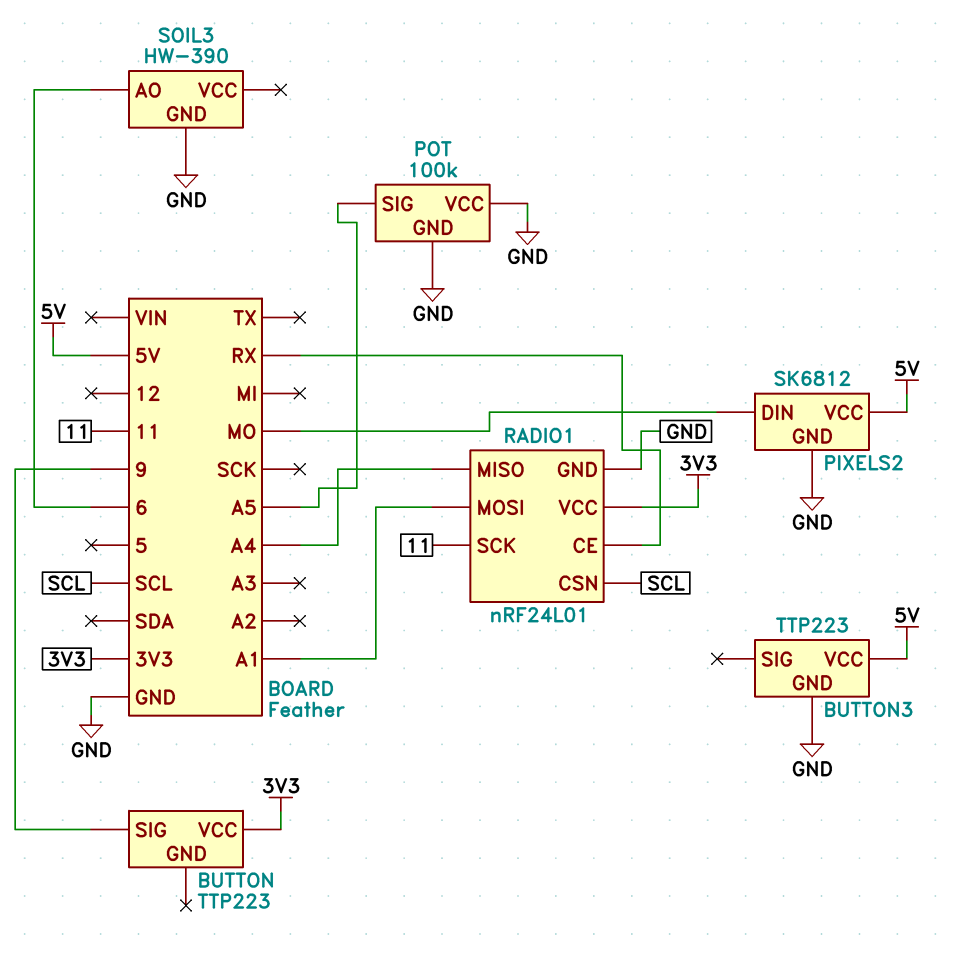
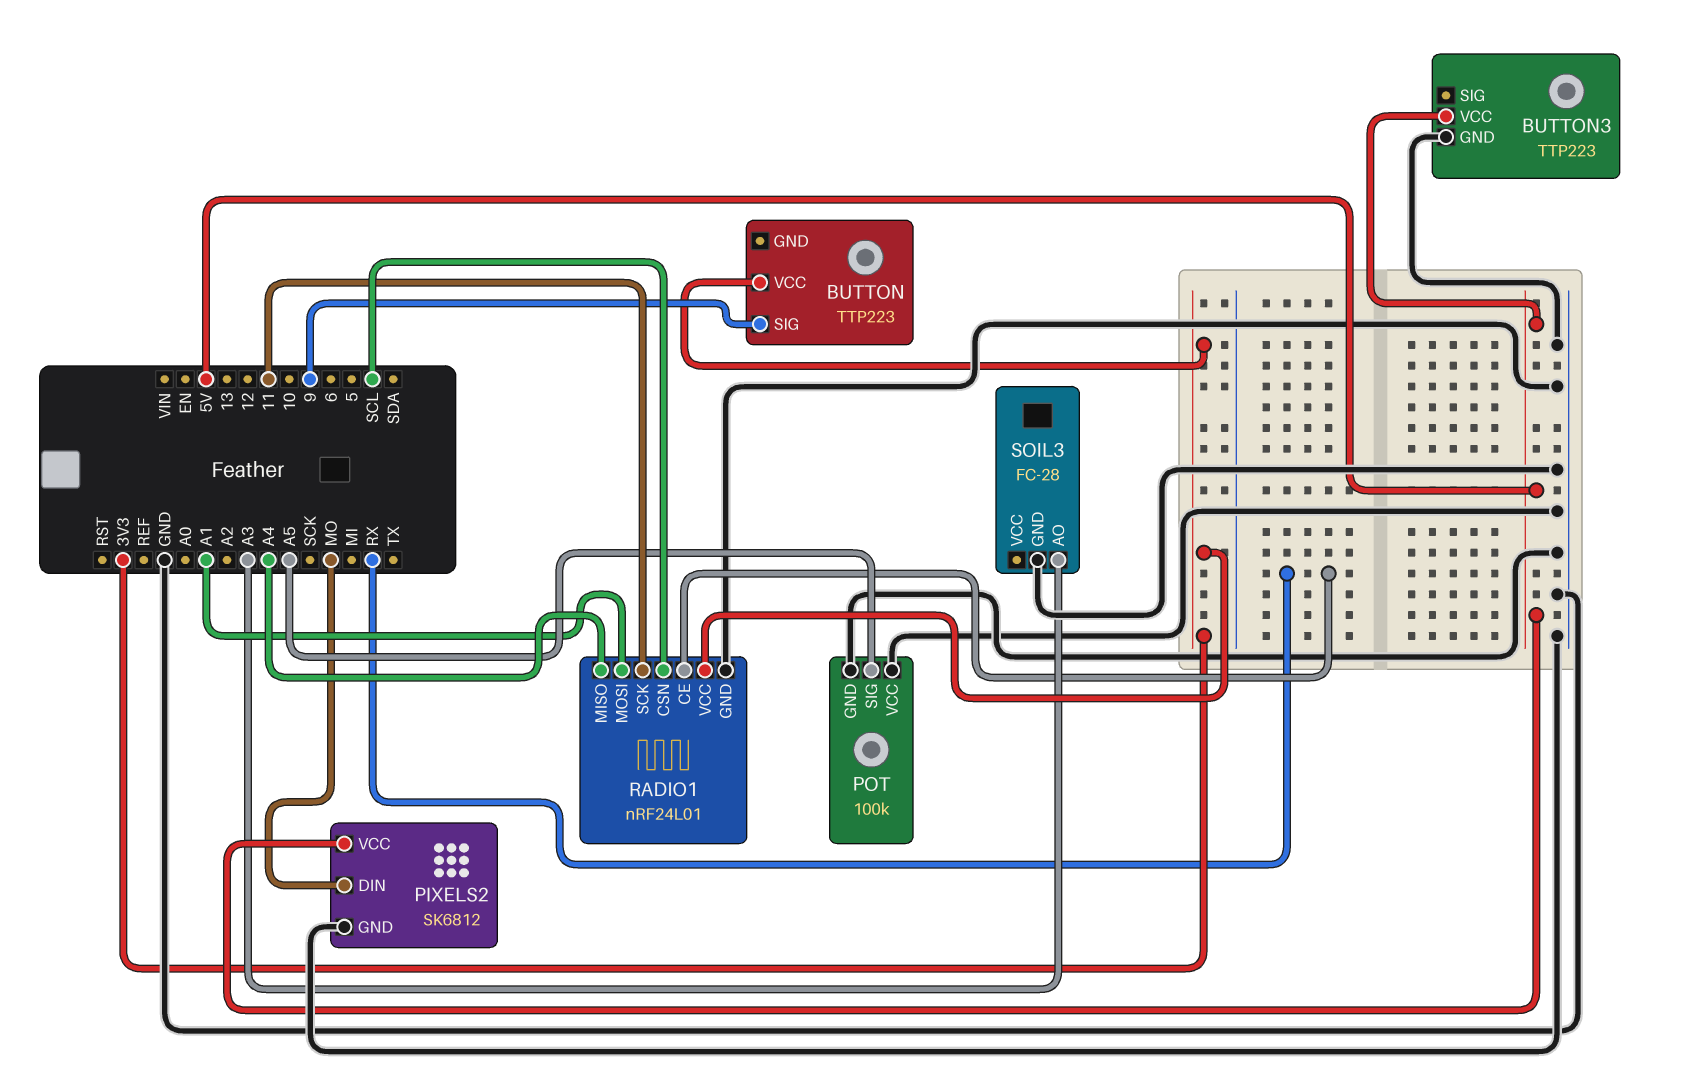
SOIL3: HW-390 -> FC-28
SOIL3 pin AO: 6 -> A3

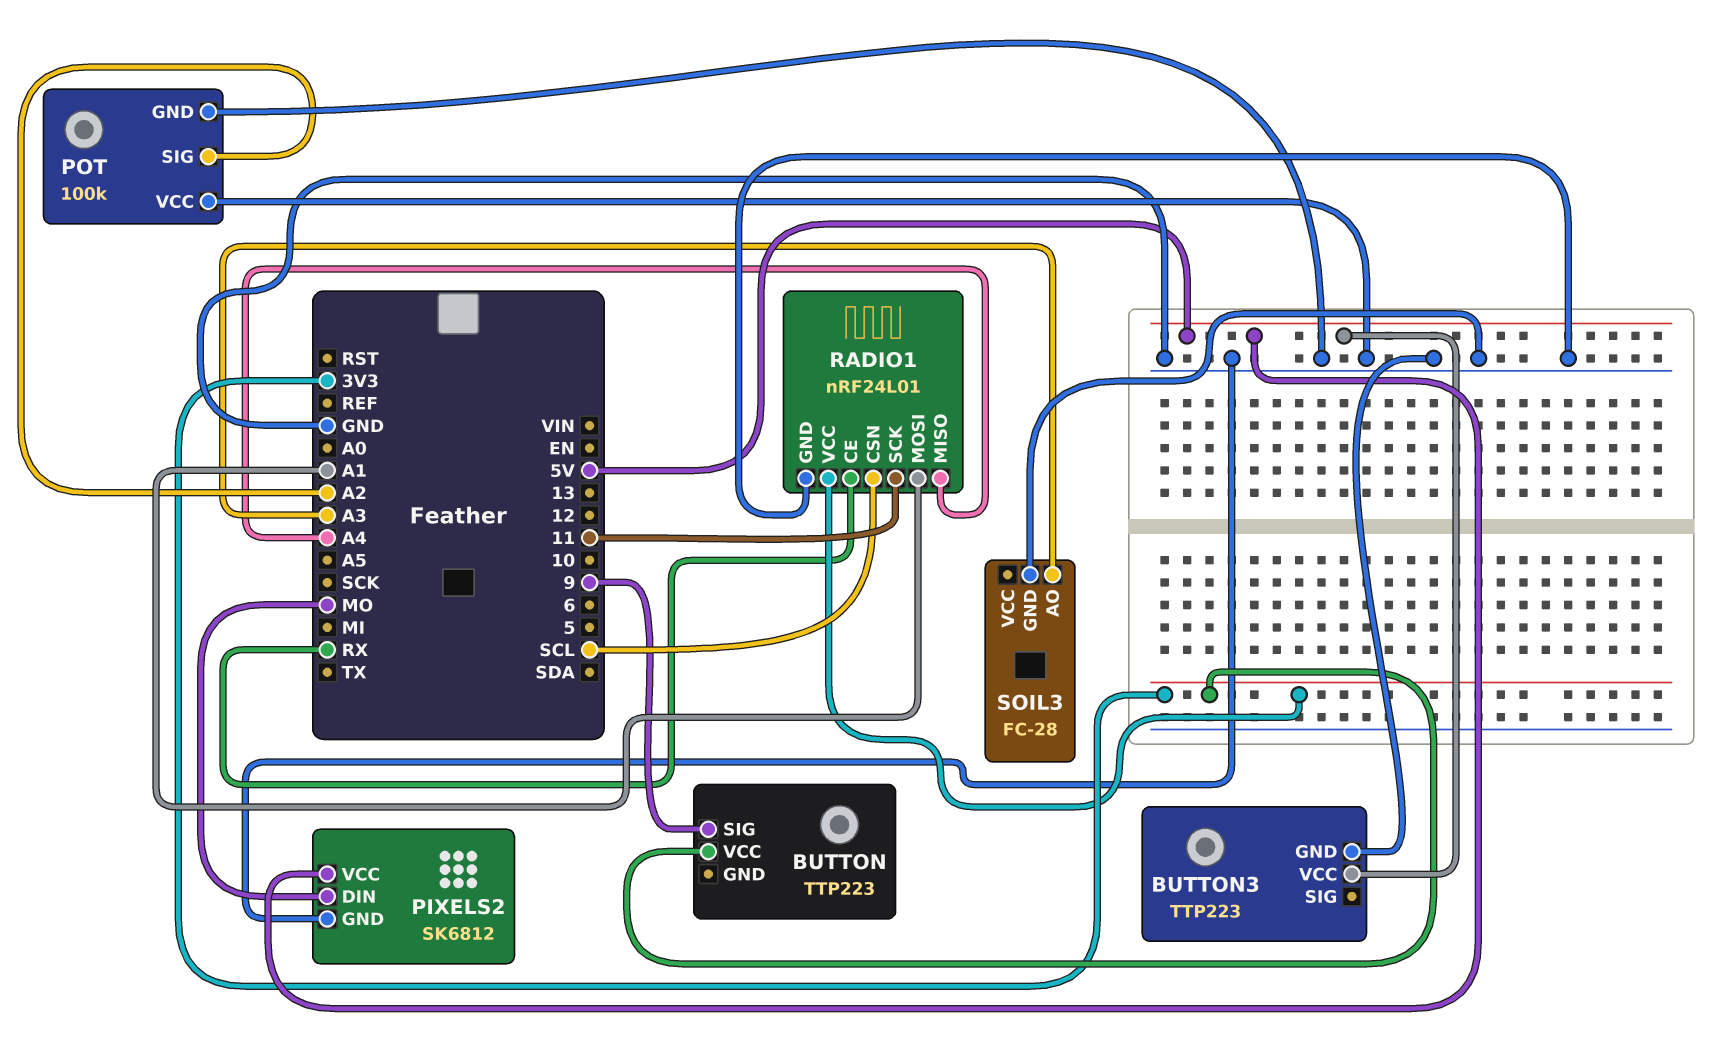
POT pin SIG: A5 -> A2

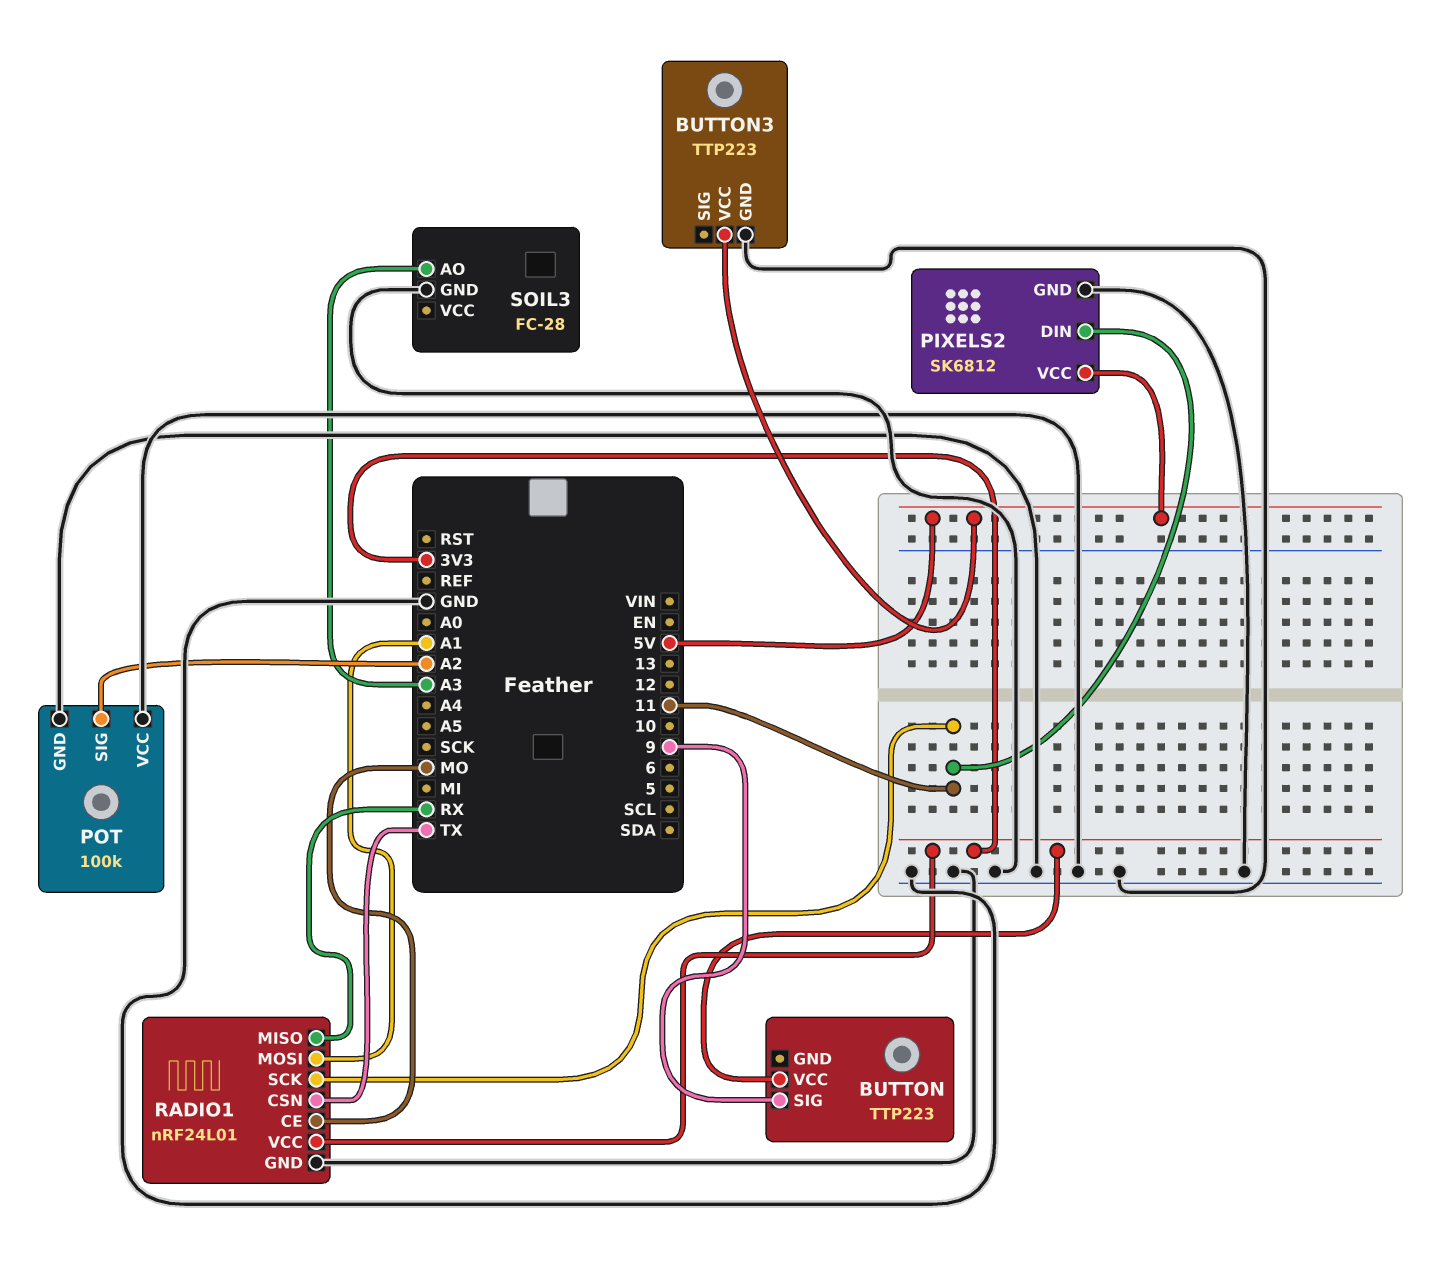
PIXELS2 pin DIN: MO -> 11
RADIO1 pin CE: RX -> MO
RADIO1 pin CSN: SCL -> TX
RADIO1 pin MISO: A4 -> RX

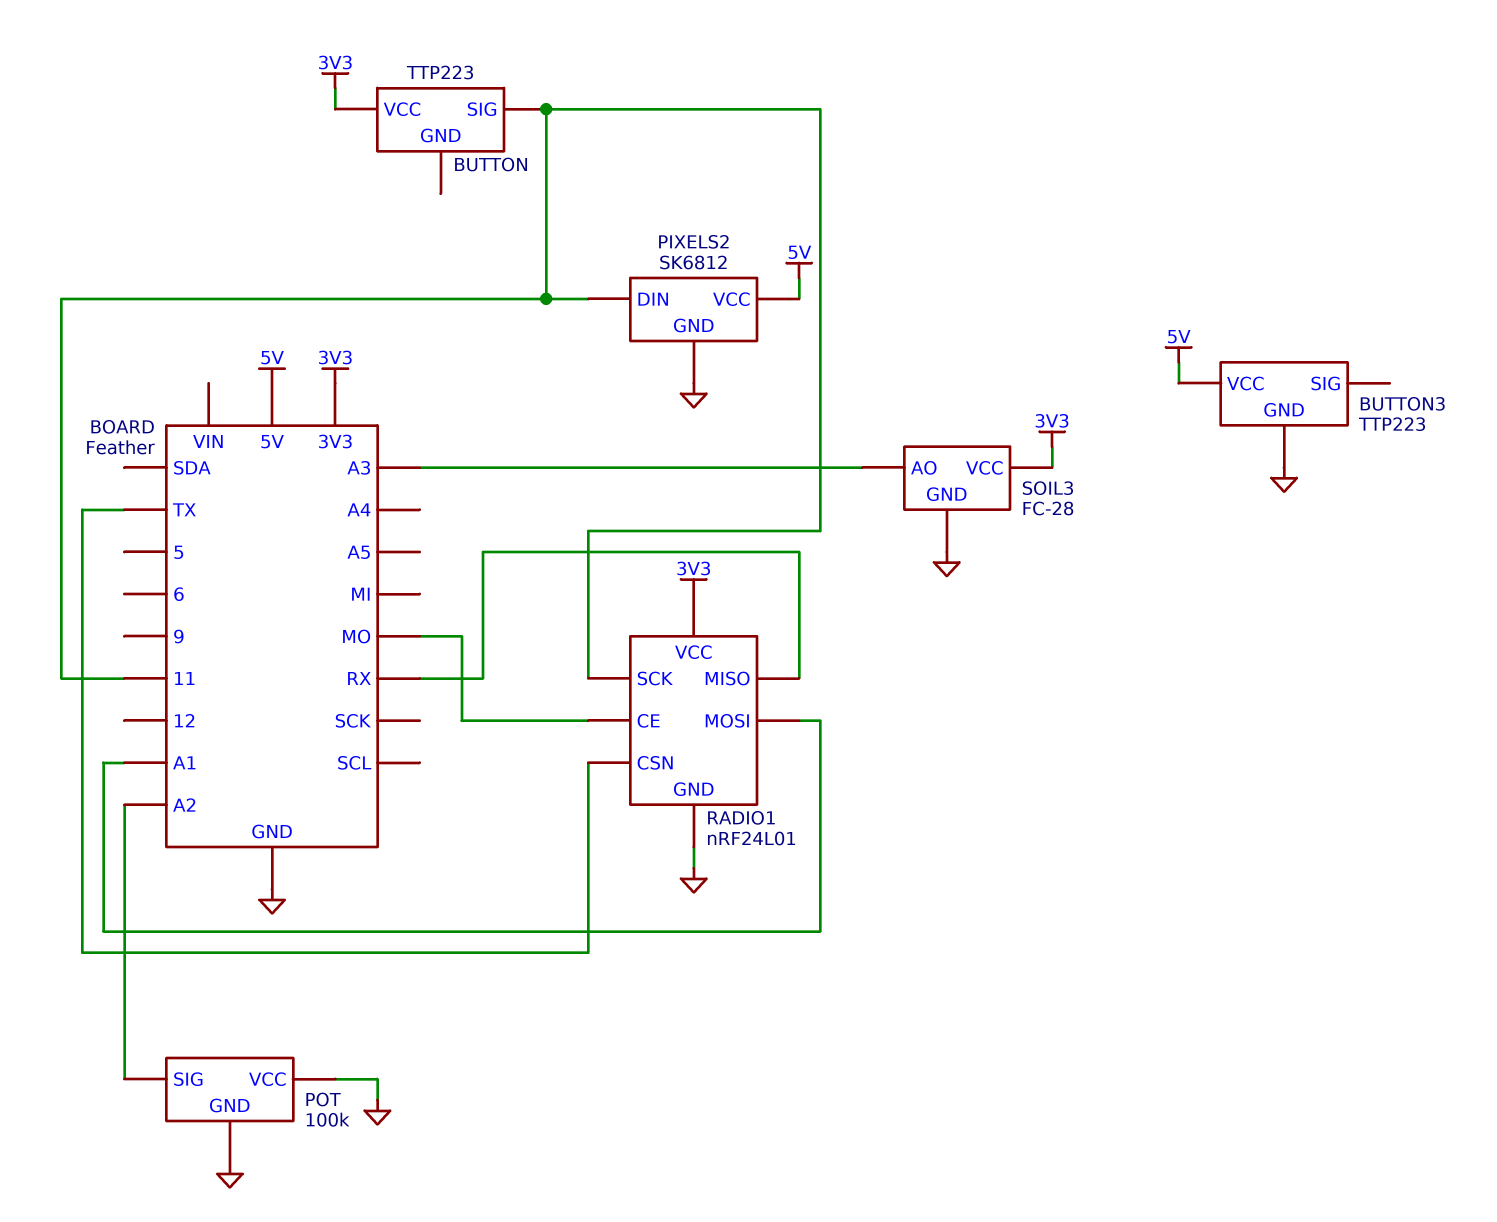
BUTTON pin SIG: 9 -> 11
SOIL3 pin VCC: none -> 3V3

